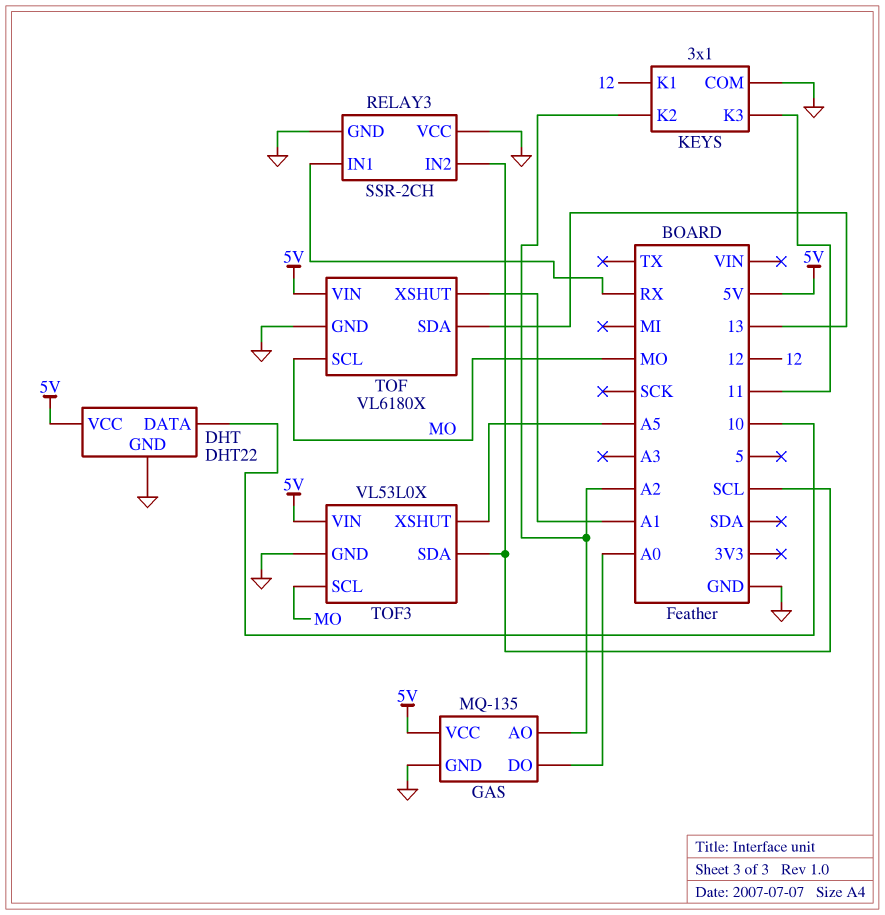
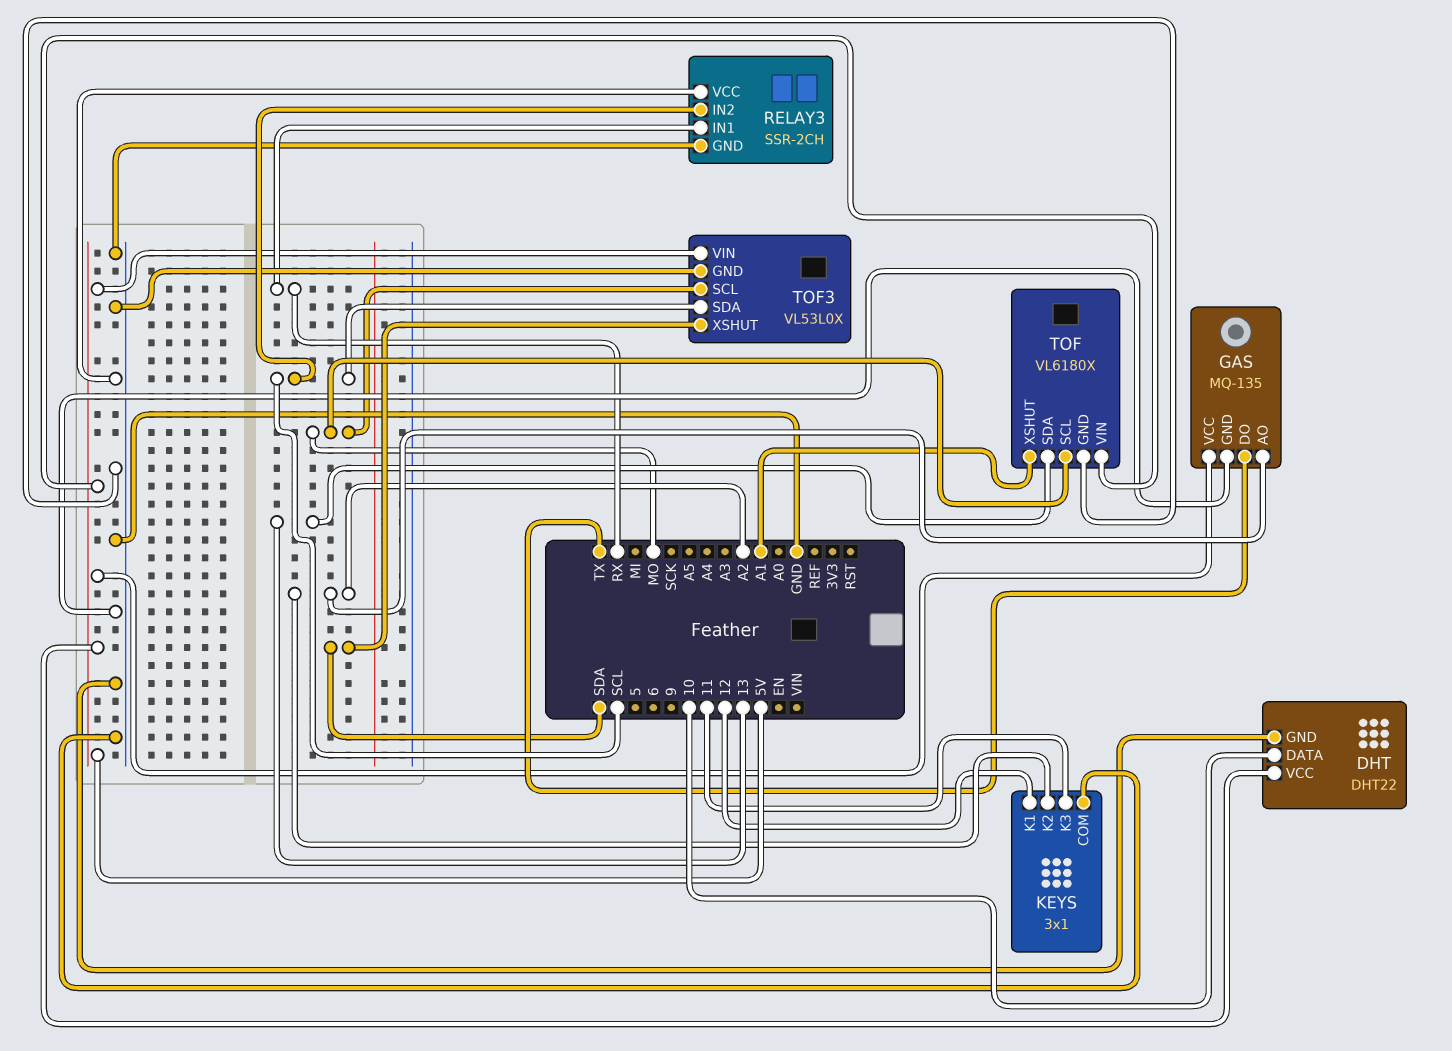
GAS pin DO: A0 -> TX
TOF3 pin XSHUT: A5 -> SDA

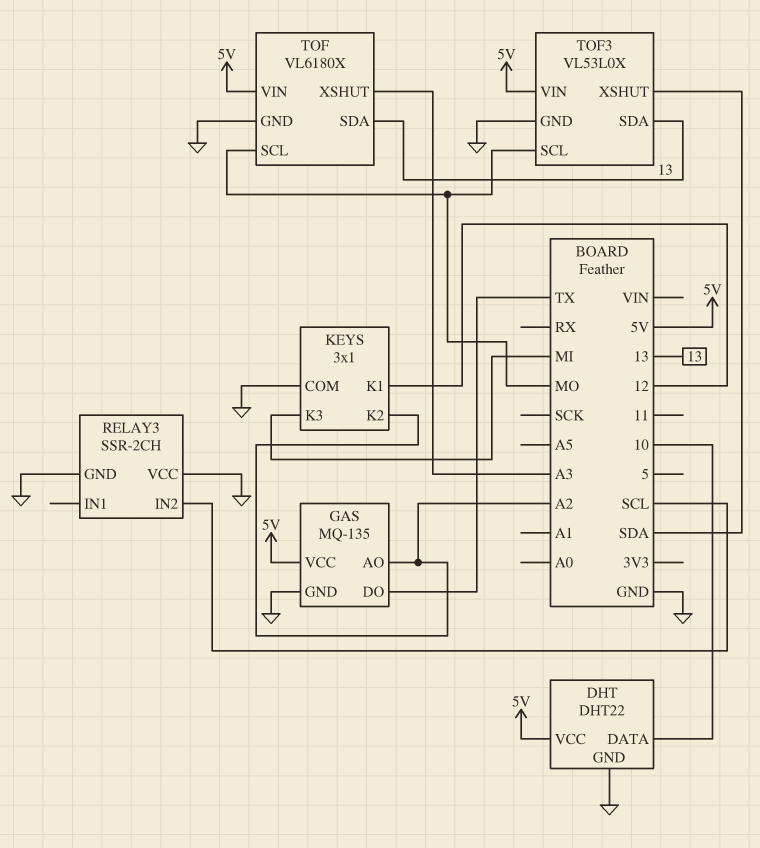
KEYS pin K3: 11 -> MI
RELAY3 pin IN1: RX -> none
TOF pin XSHUT: A1 -> A3
TOF3 pin SDA: SCL -> 13

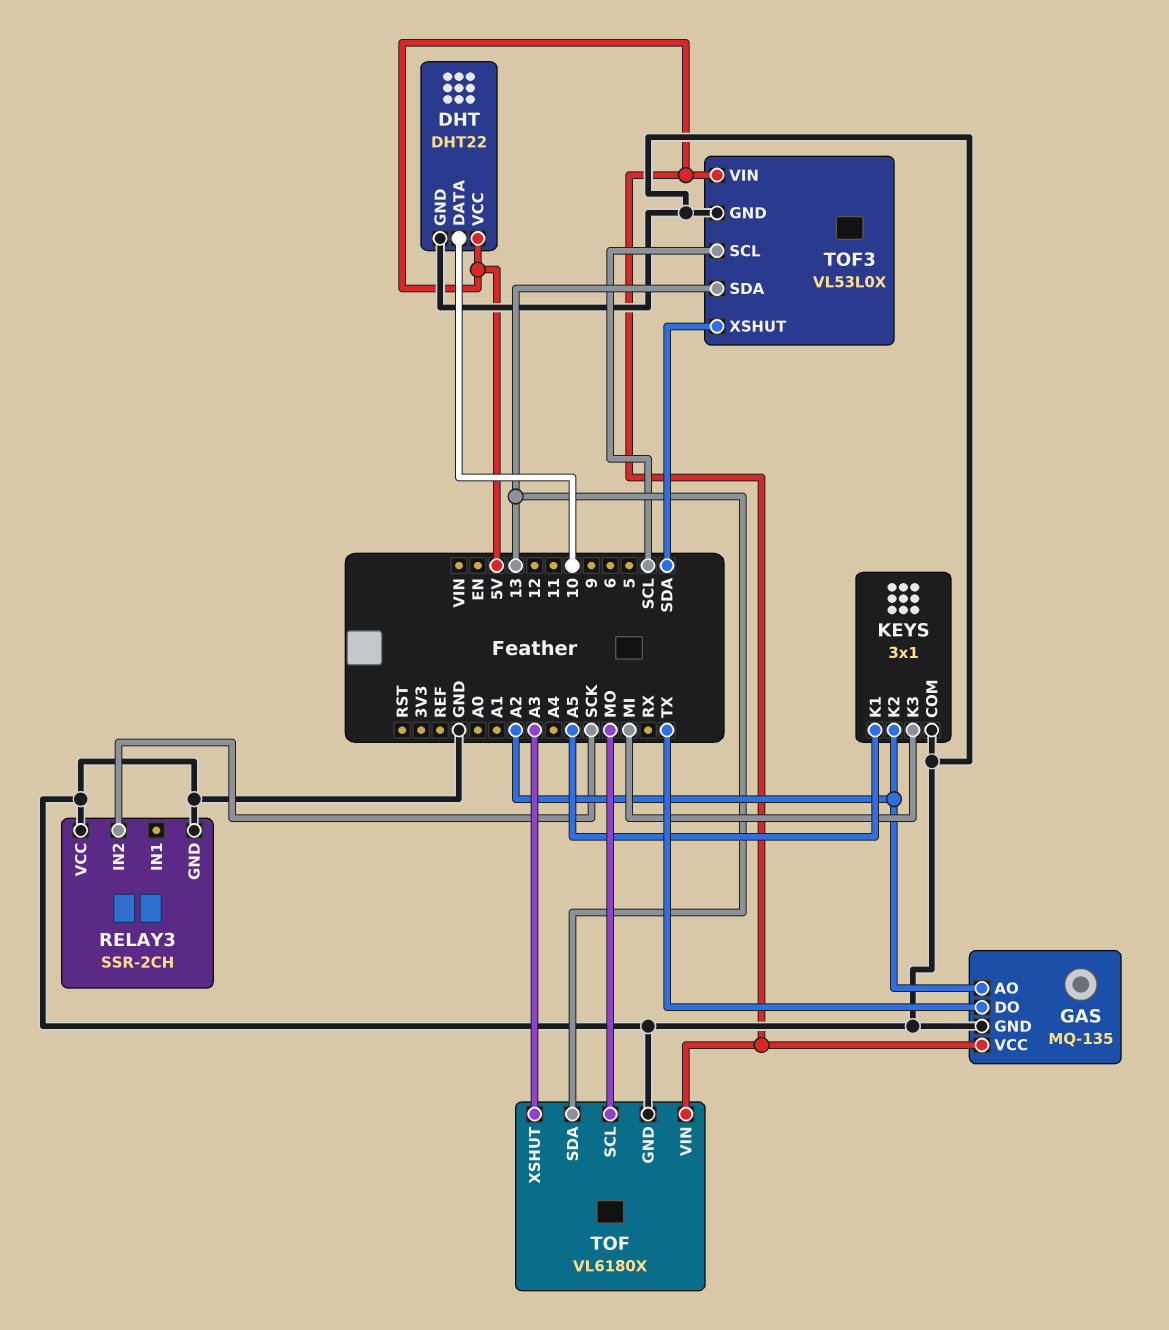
KEYS pin K1: 12 -> A5
RELAY3 pin IN2: SCL -> SCK
TOF3 pin SCL: MO -> SCL

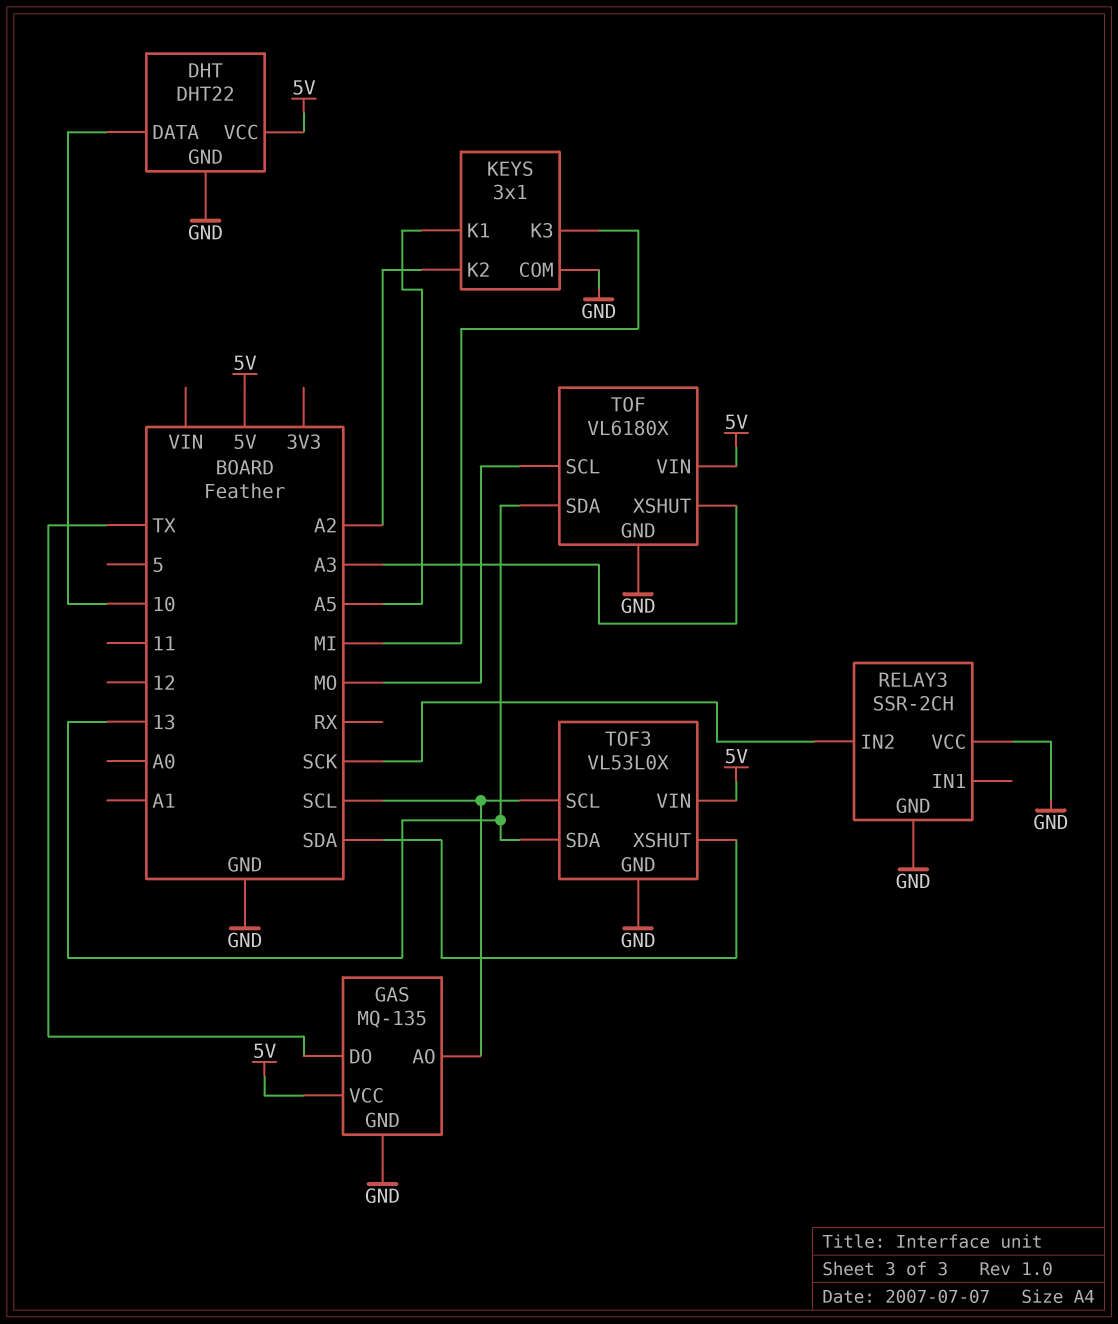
GAS pin AO: A2 -> SCL

